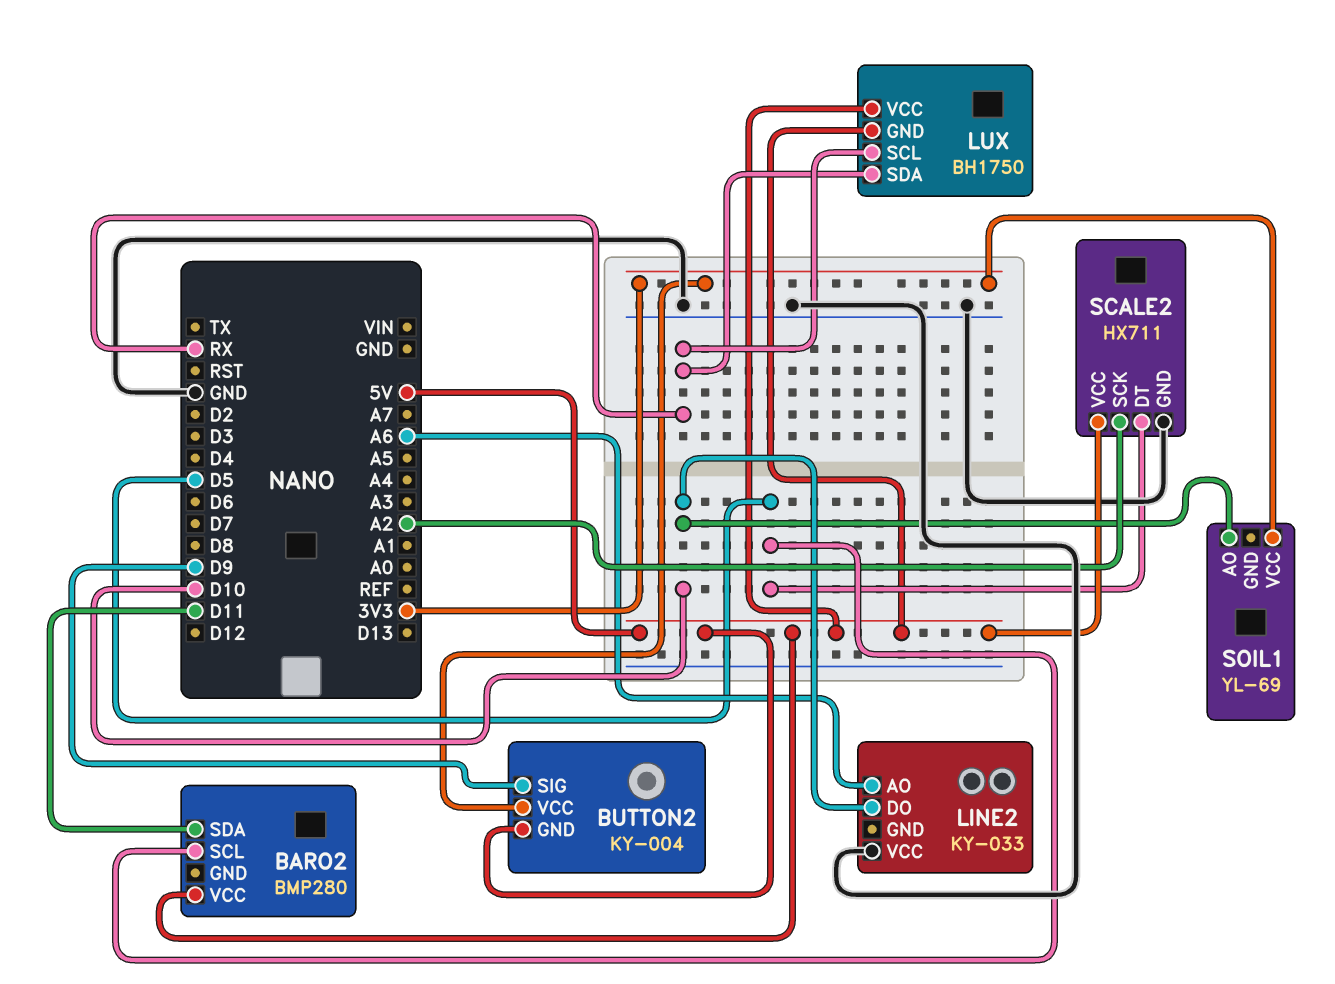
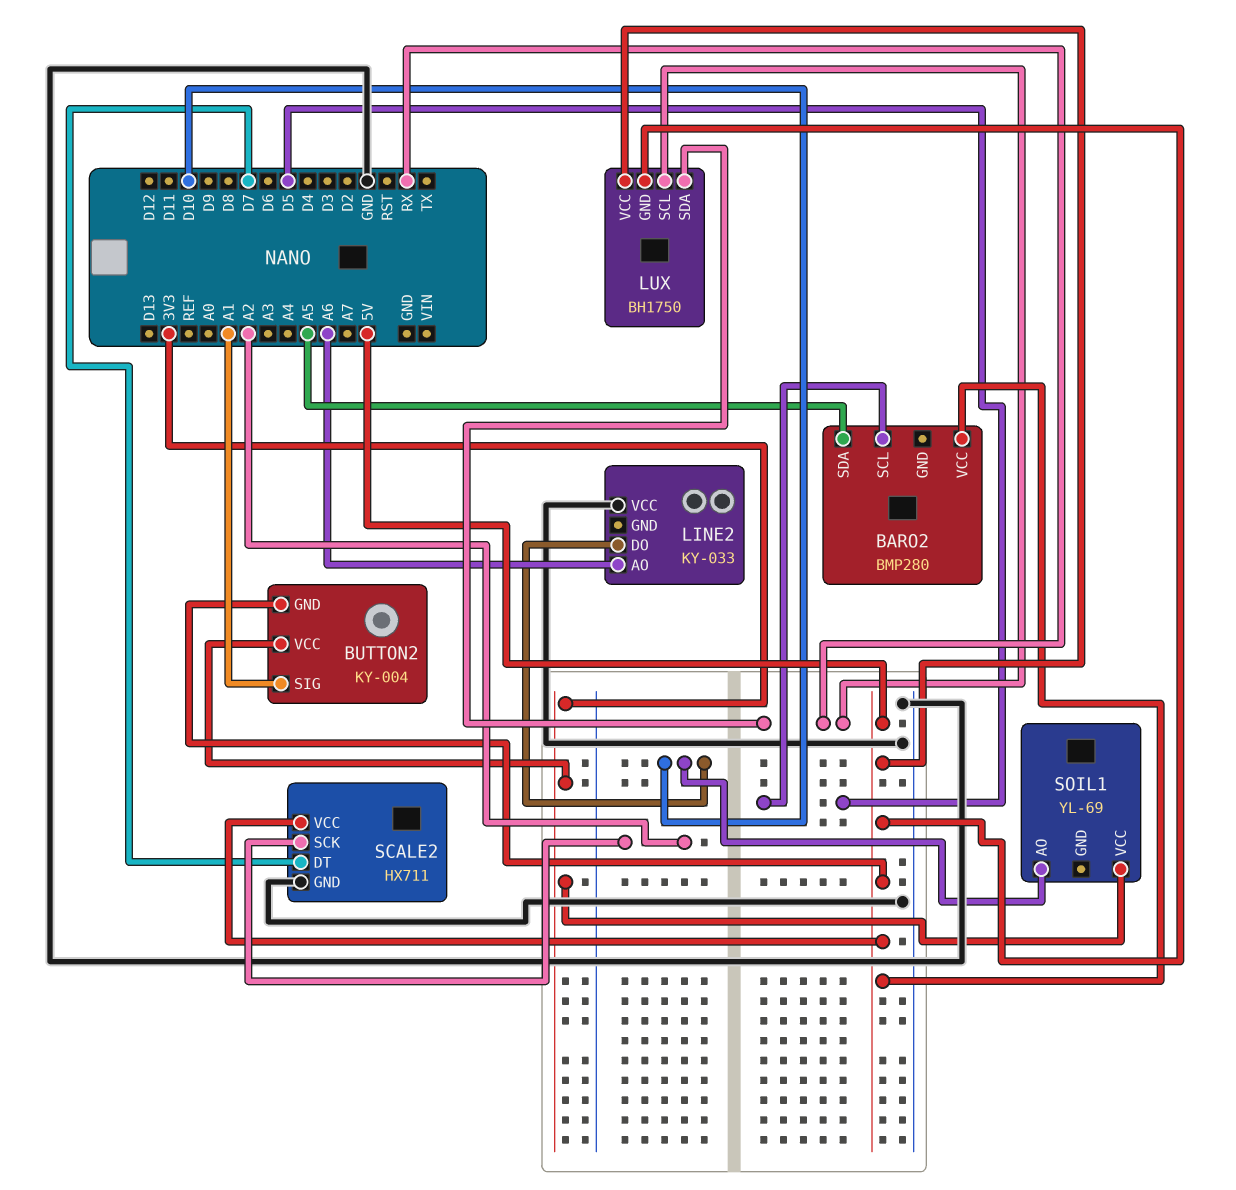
BARO2 pin SDA: D11 -> A5
BUTTON2 pin SIG: D9 -> A1
SCALE2 pin DT: D5 -> D7

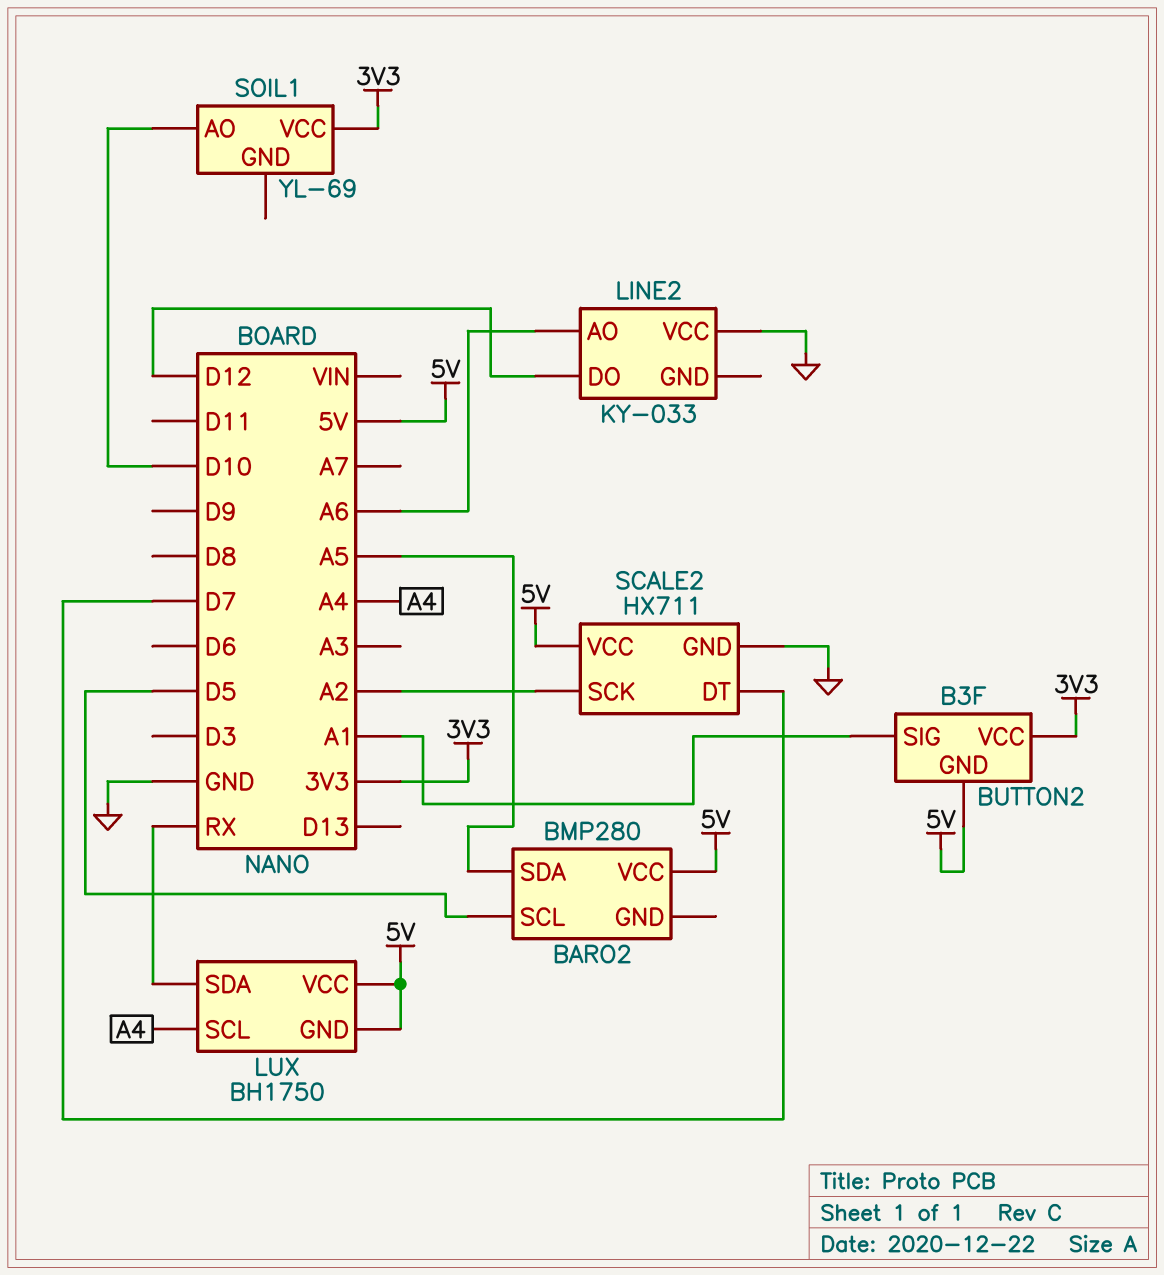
BUTTON2: KY-004 -> B3F
LINE2 pin DO: D10 -> D12
LUX pin SCL: RX -> A4

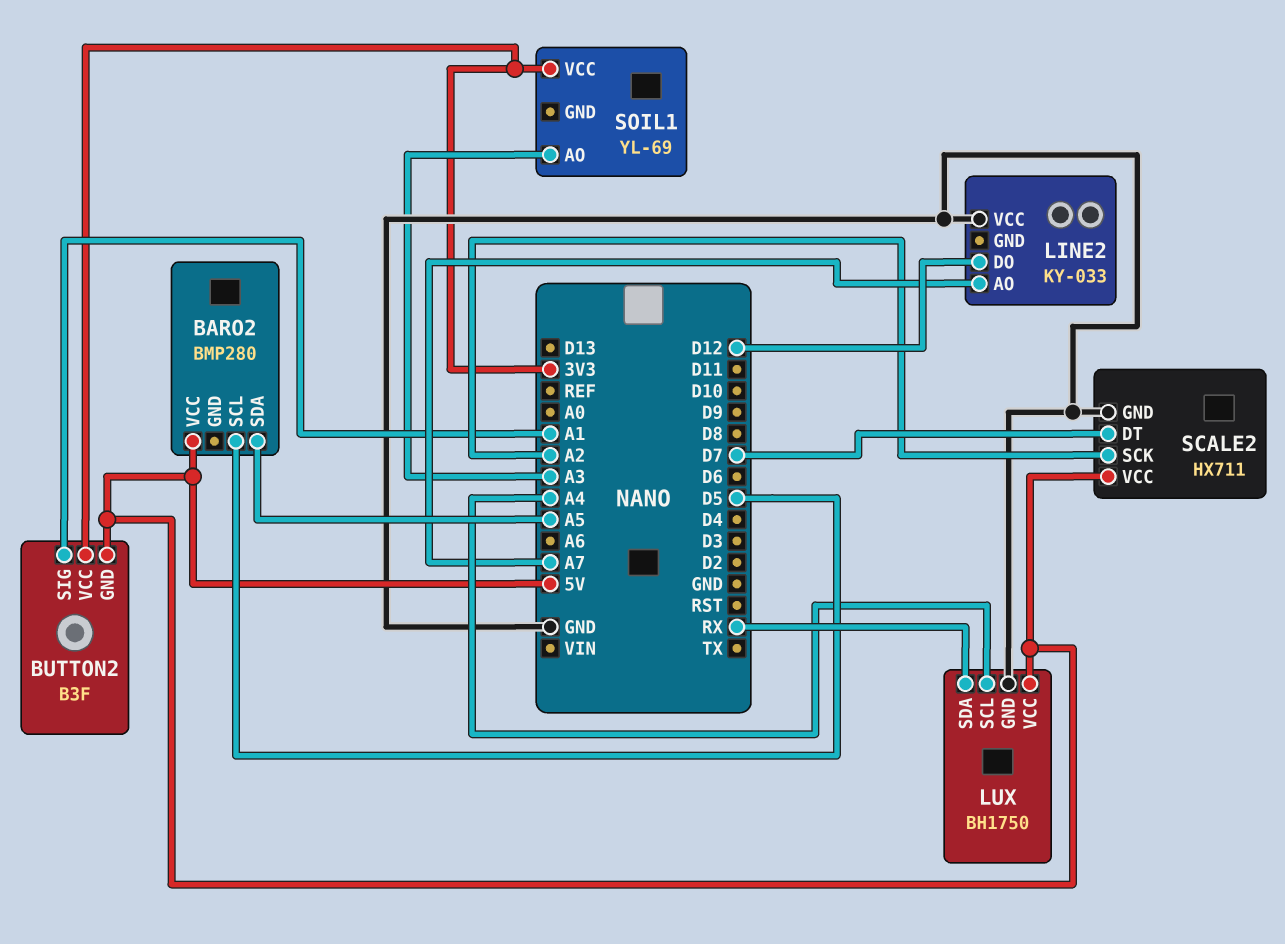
LINE2 pin AO: A6 -> A7
LUX pin GND: 5V -> GND
SOIL1 pin AO: D10 -> A3

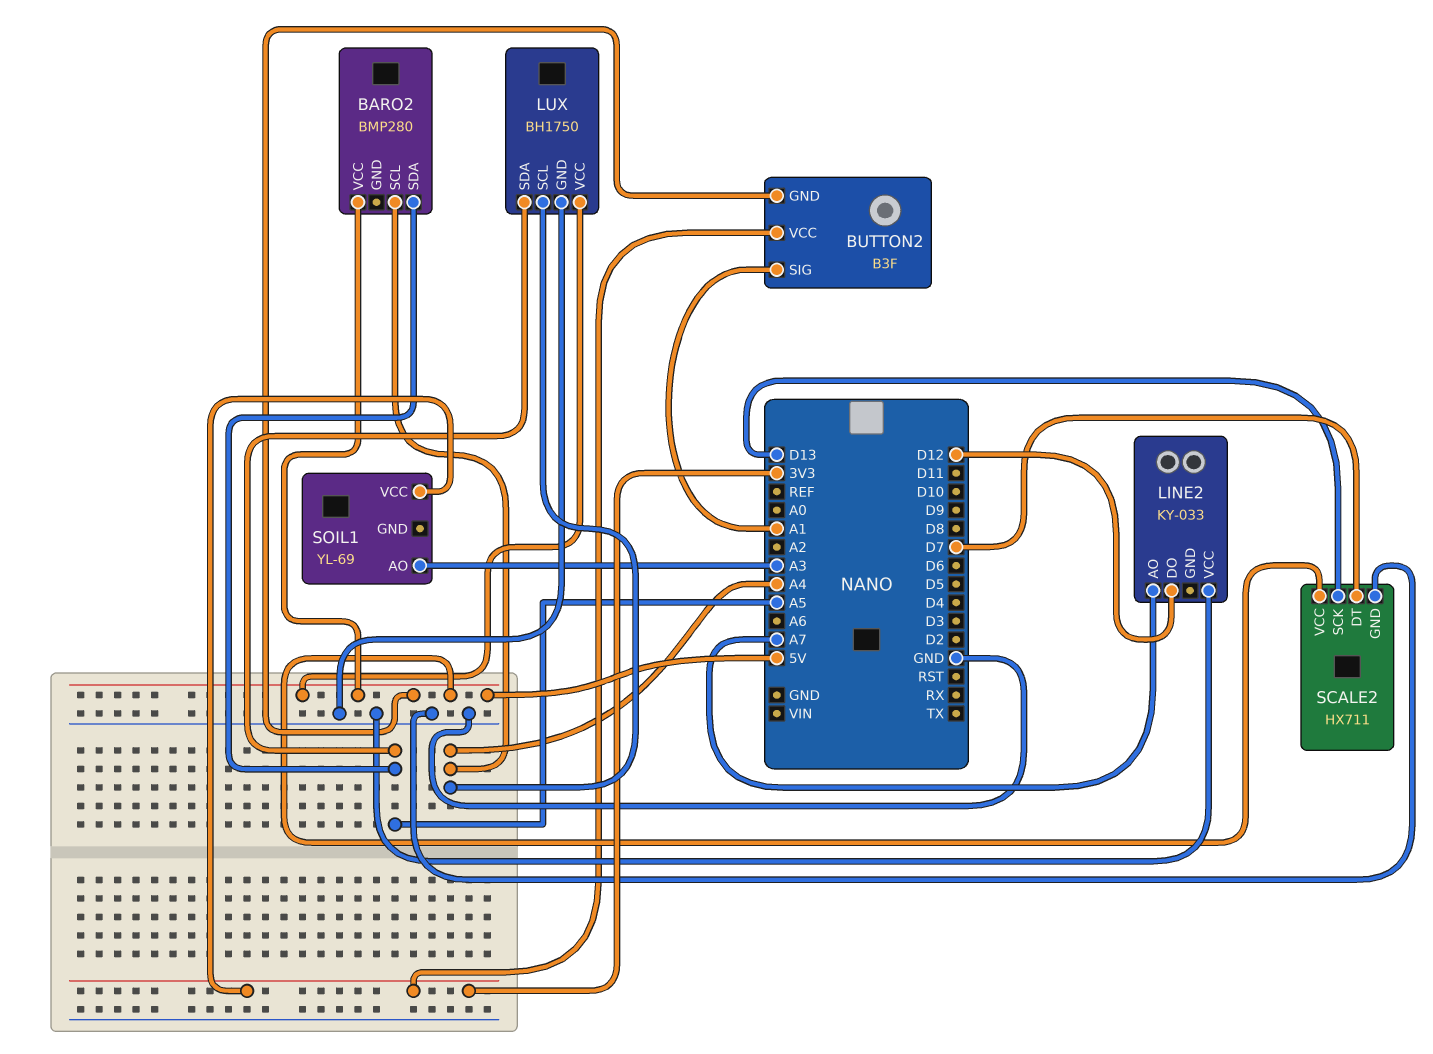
BARO2 pin SCL: D5 -> A4
LUX pin SDA: RX -> A5
SCALE2 pin SCK: A2 -> D13

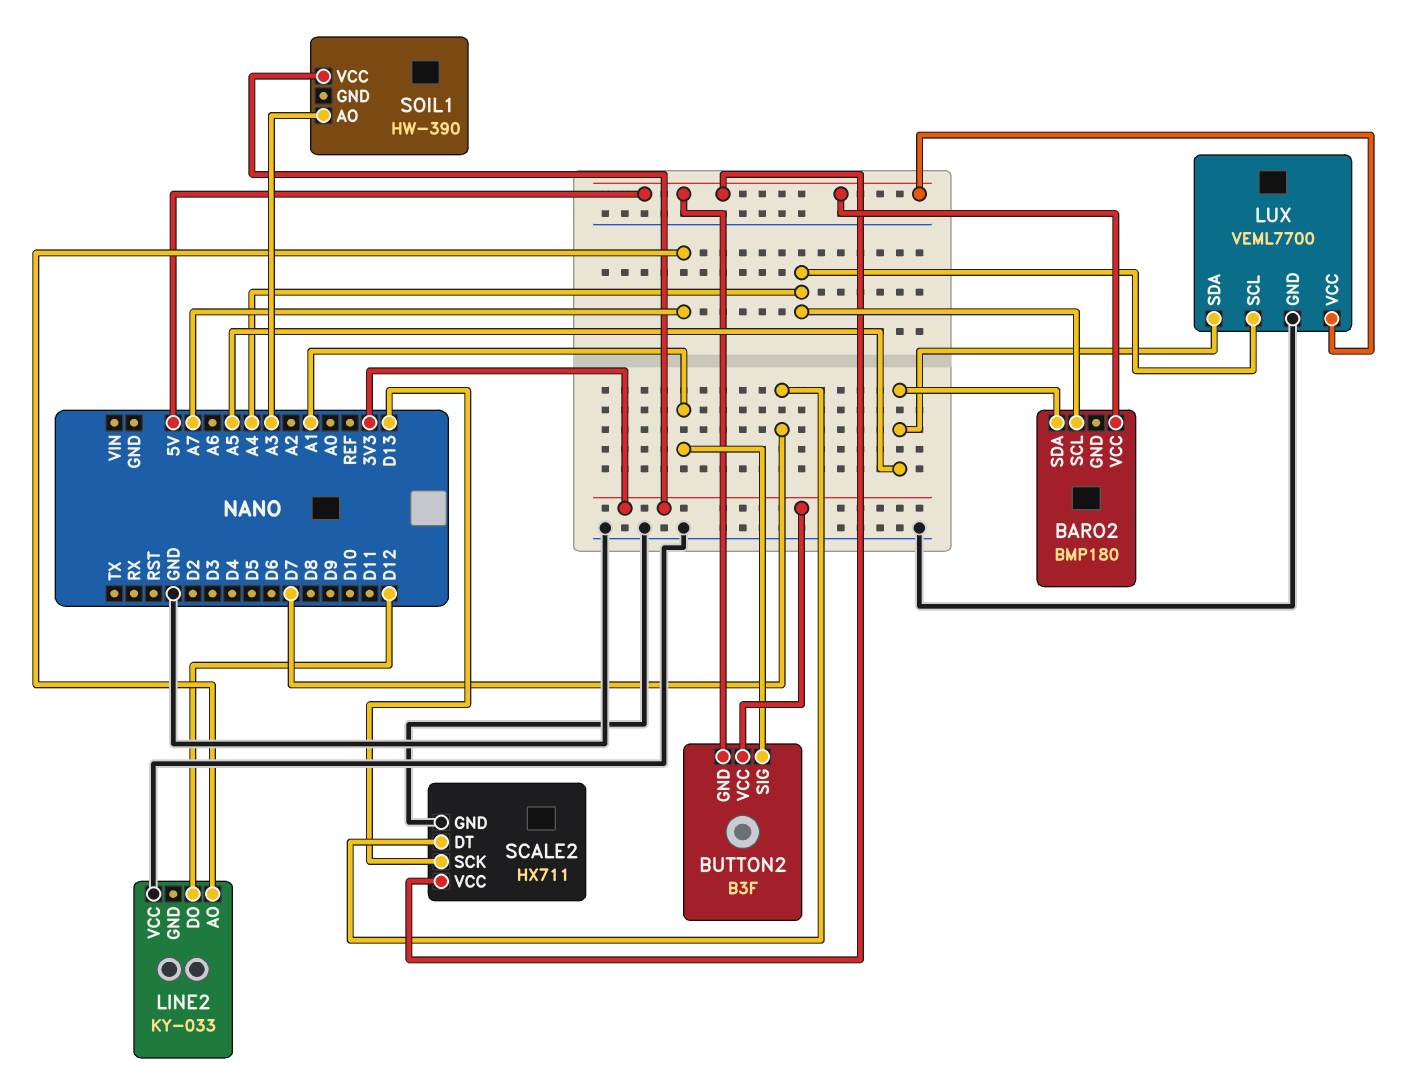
BARO2: BMP280 -> BMP180
LUX: BH1750 -> VEML7700
SOIL1: YL-69 -> HW-390

